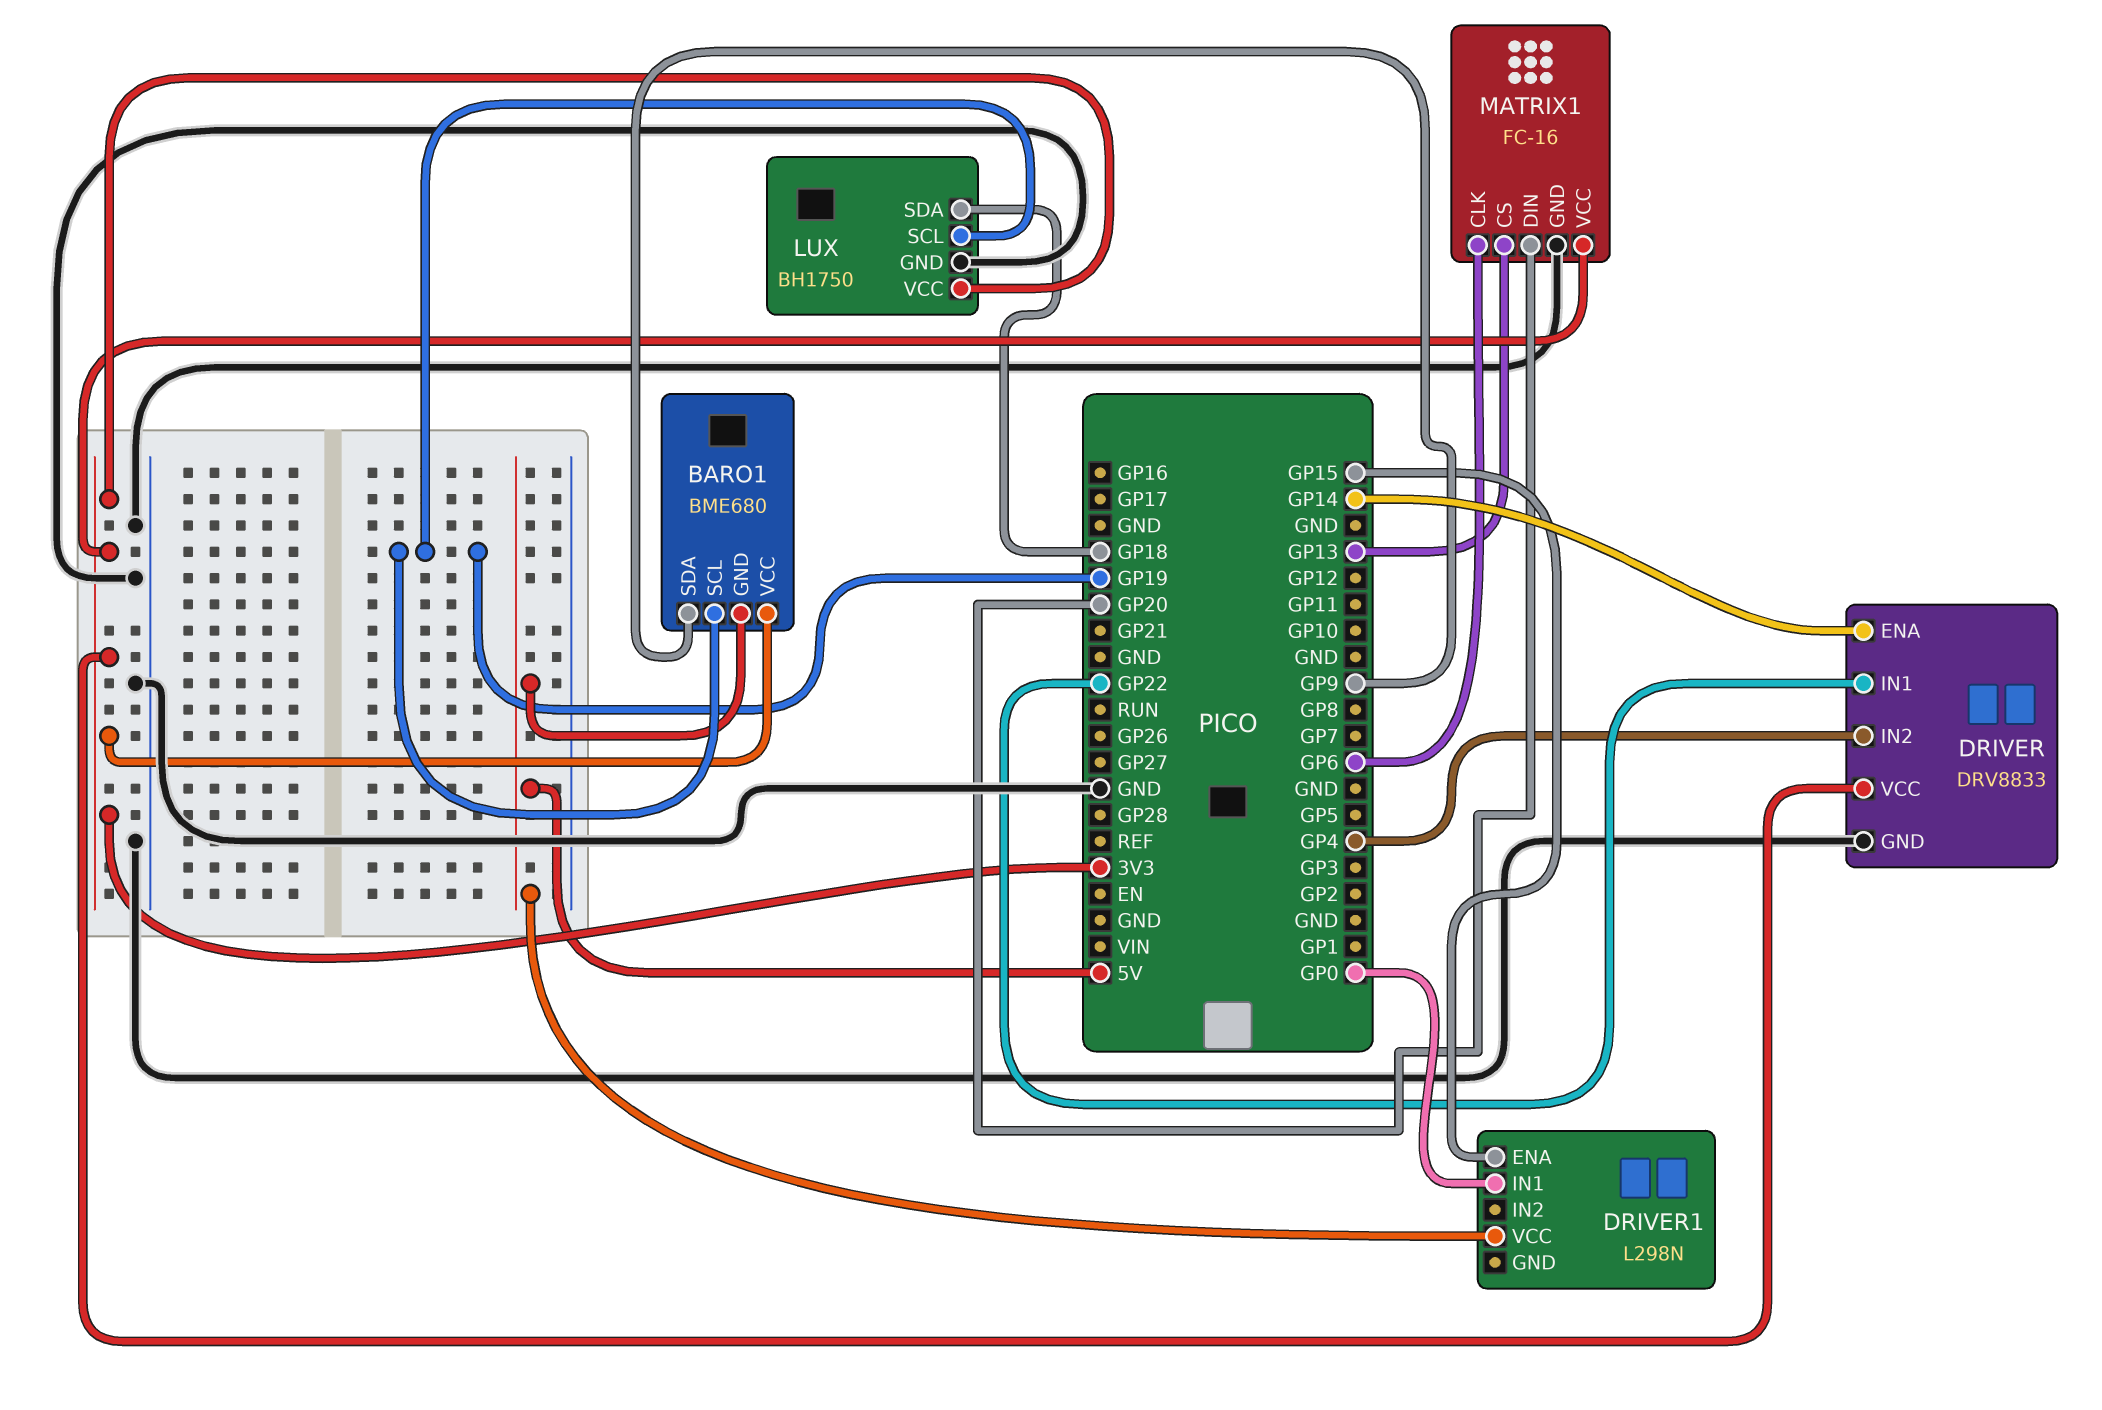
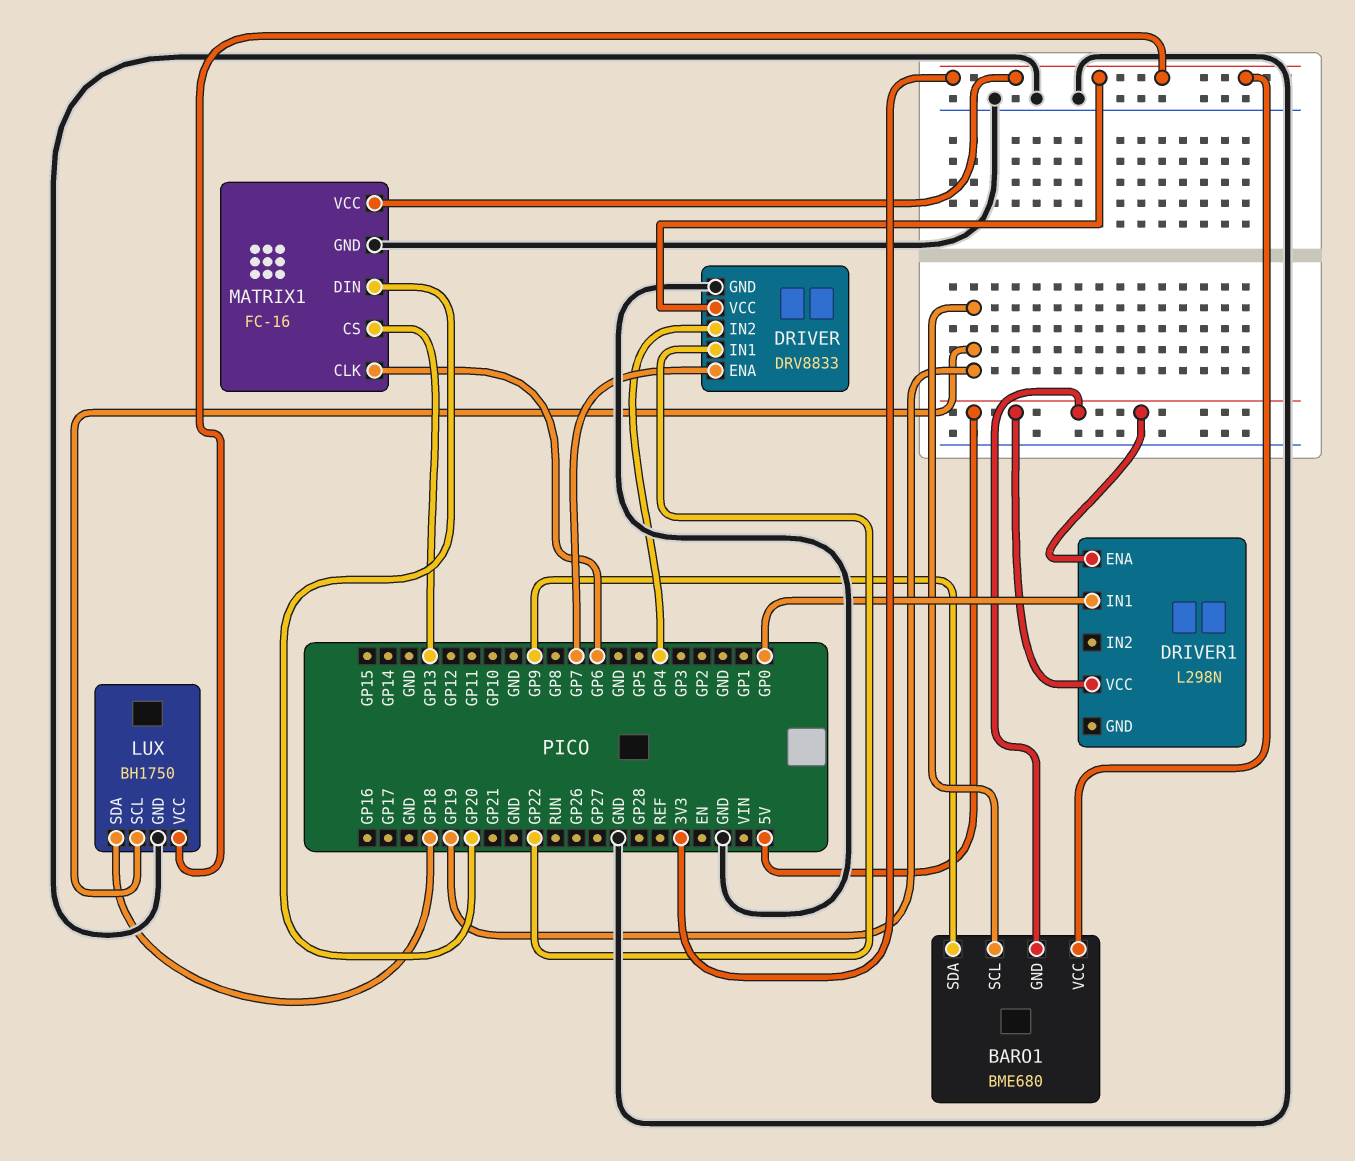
DRIVER pin ENA: GP14 -> GP7
DRIVER1 pin ENA: GP15 -> 5V

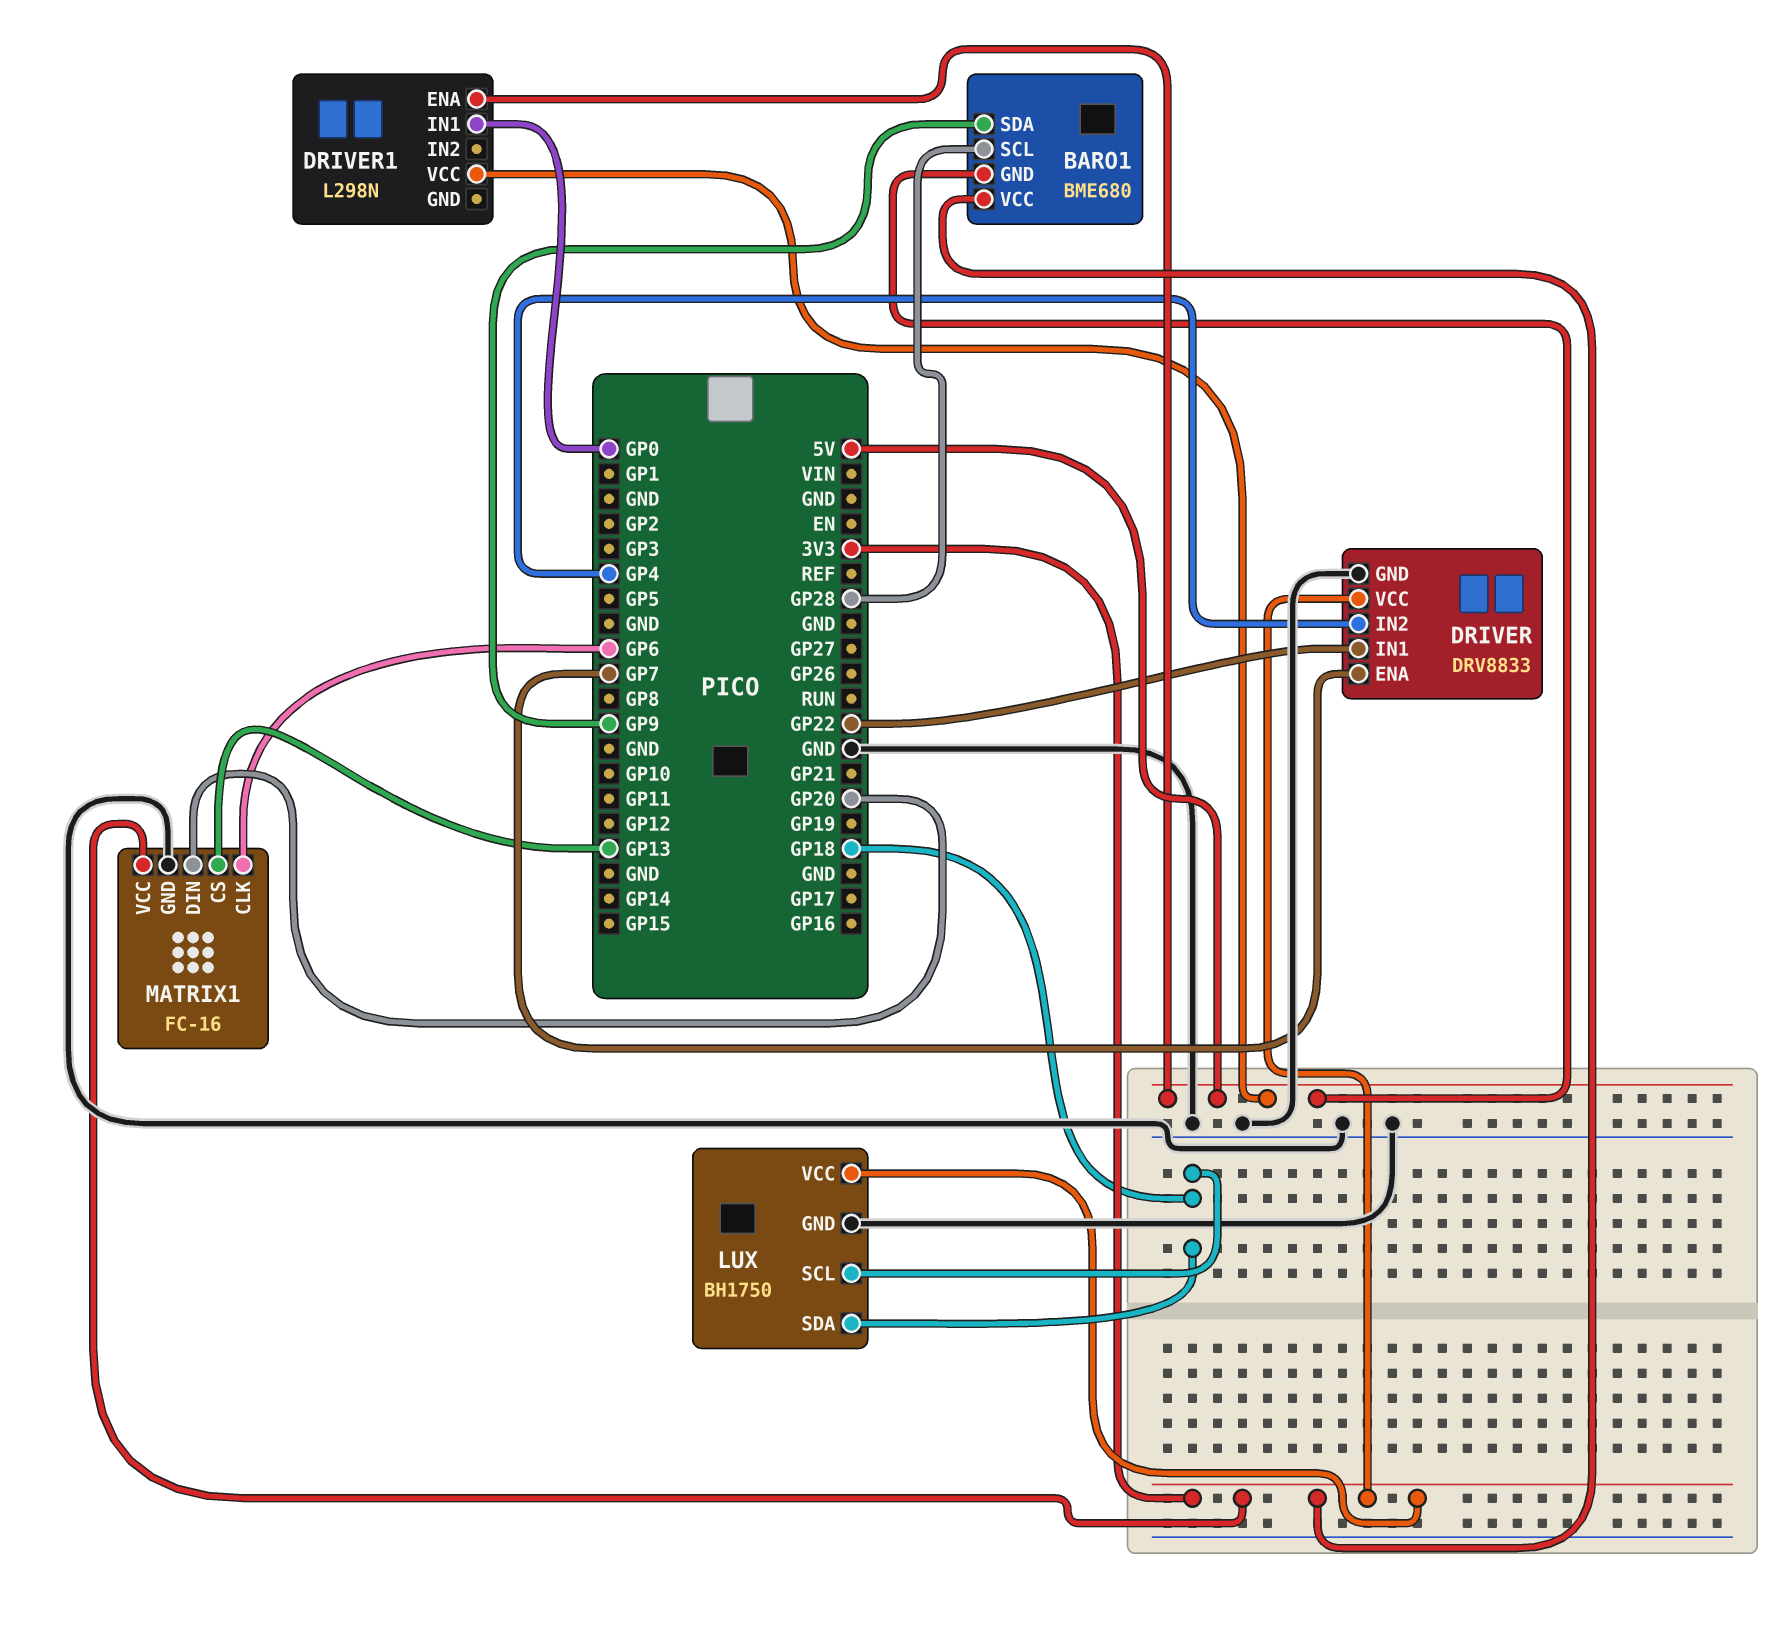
BARO1 pin SCL: GP19 -> GP28
LUX pin SCL: GP19 -> GP18

